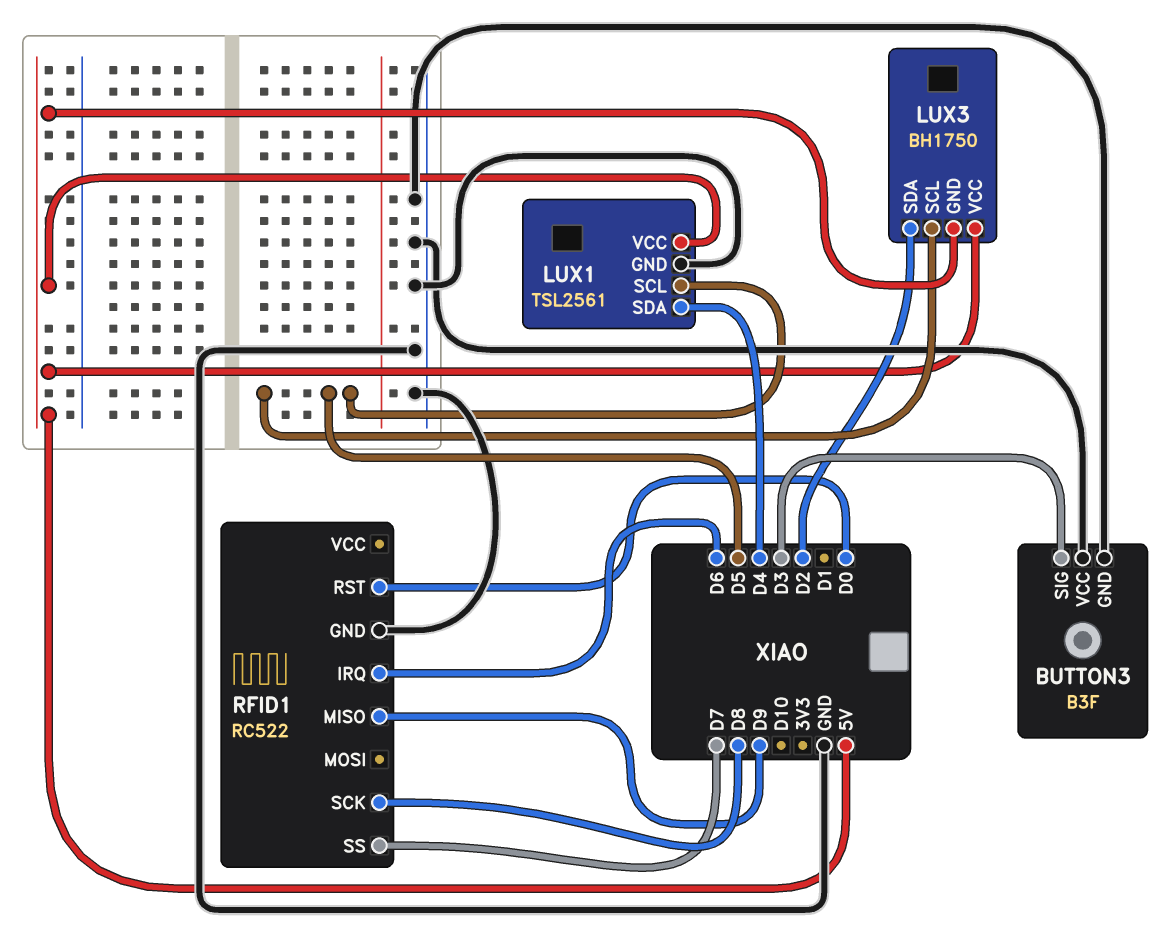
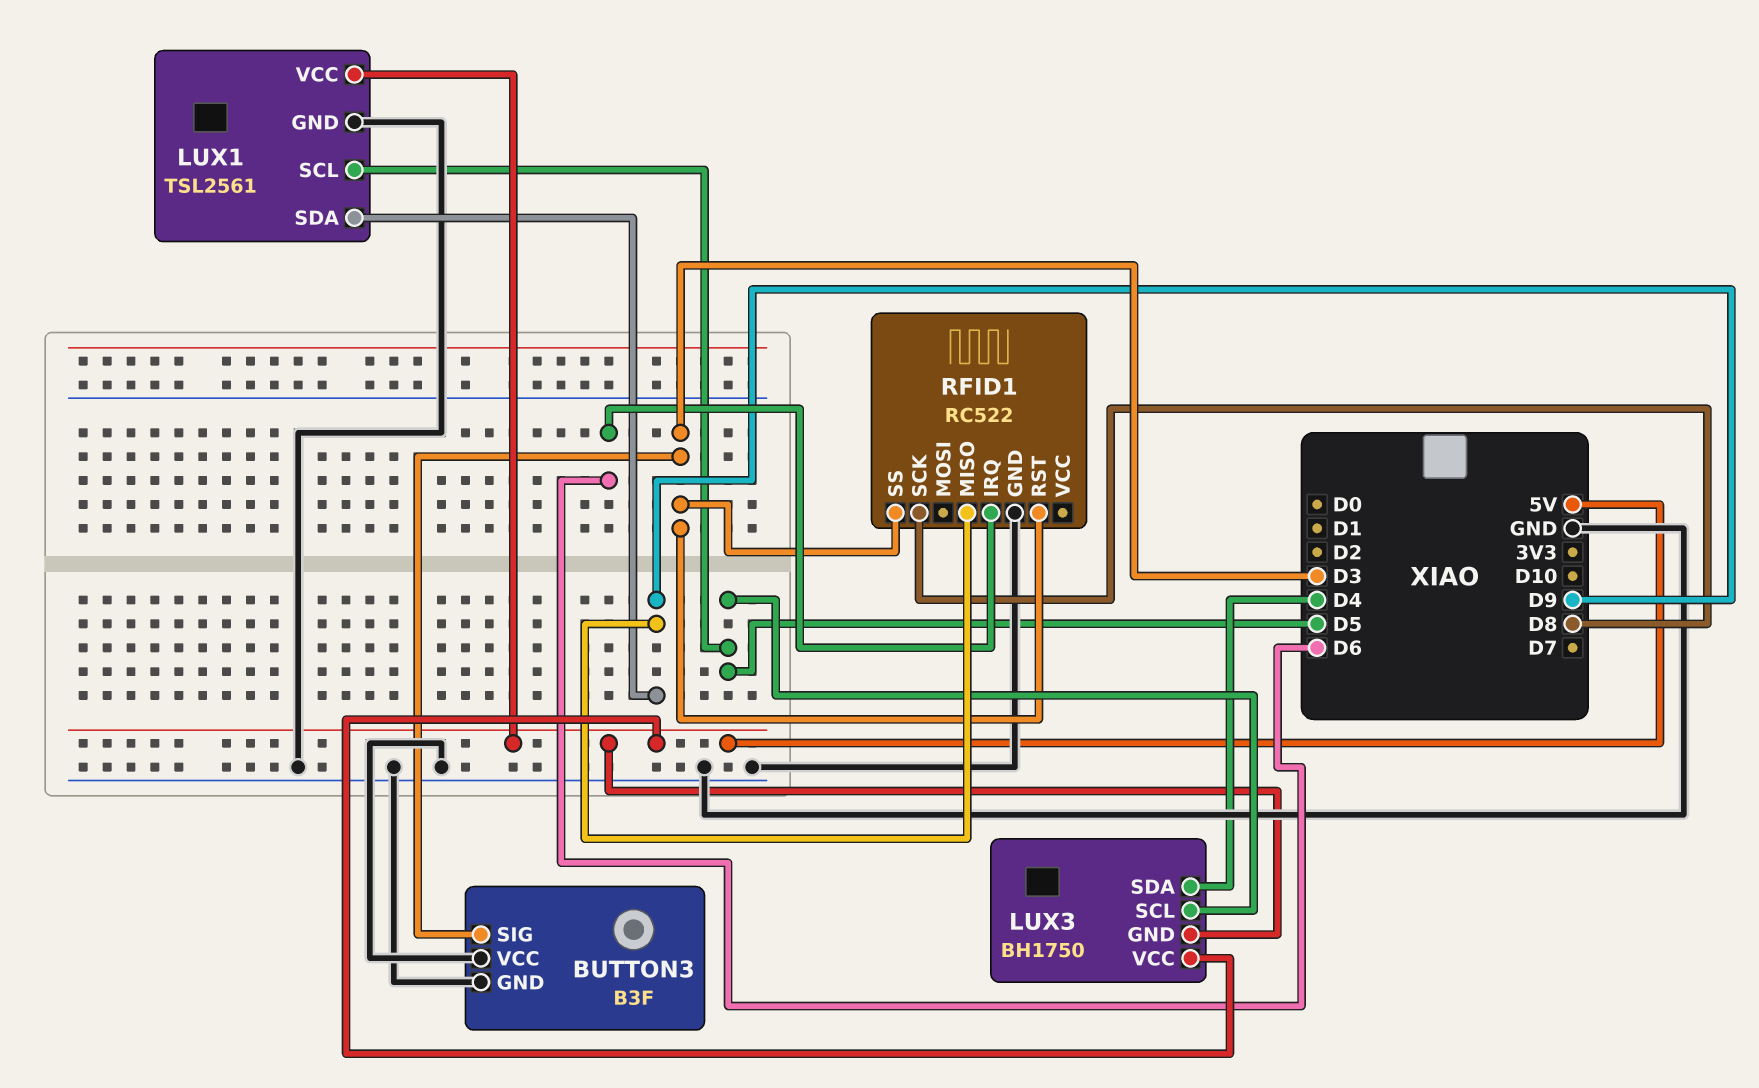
LUX1 pin SDA: D4 -> D9
LUX3 pin SDA: D2 -> D4
RFID1 pin RST: D0 -> D3
RFID1 pin SS: D7 -> D3

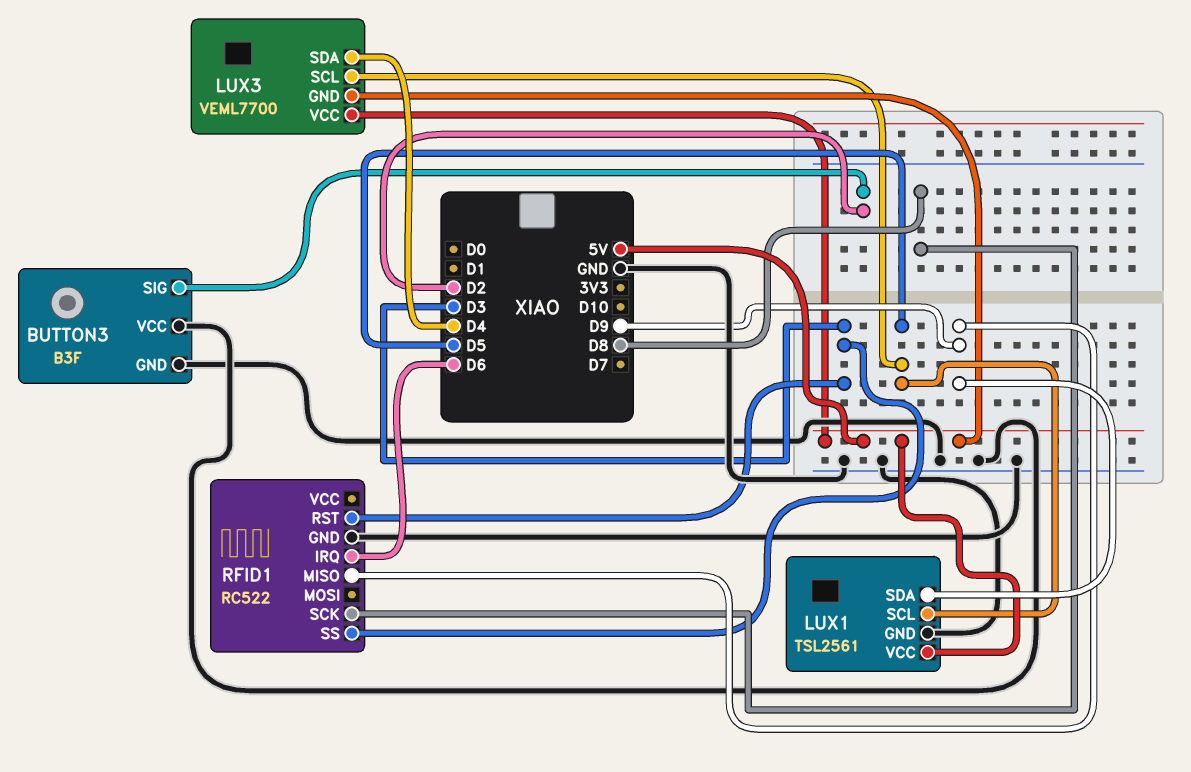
BUTTON3 pin SIG: D3 -> D2
LUX3: BH1750 -> VEML7700

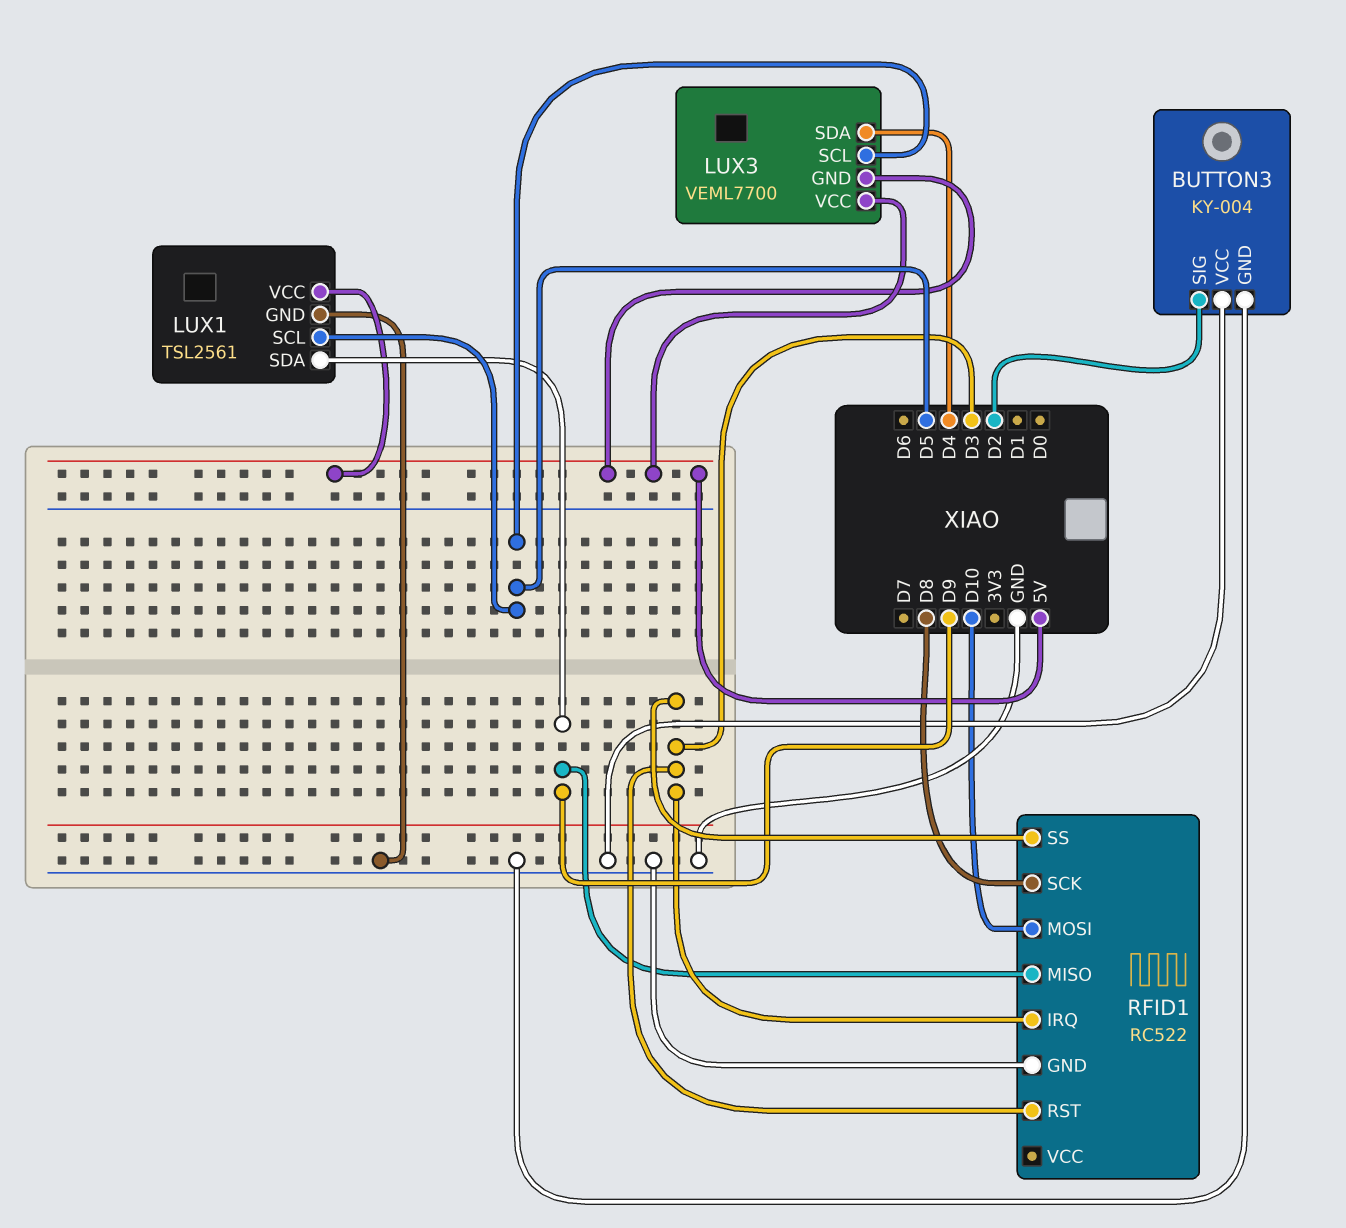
BUTTON3: B3F -> KY-004
RFID1 pin IRQ: D6 -> D3
RFID1 pin MOSI: none -> D10

